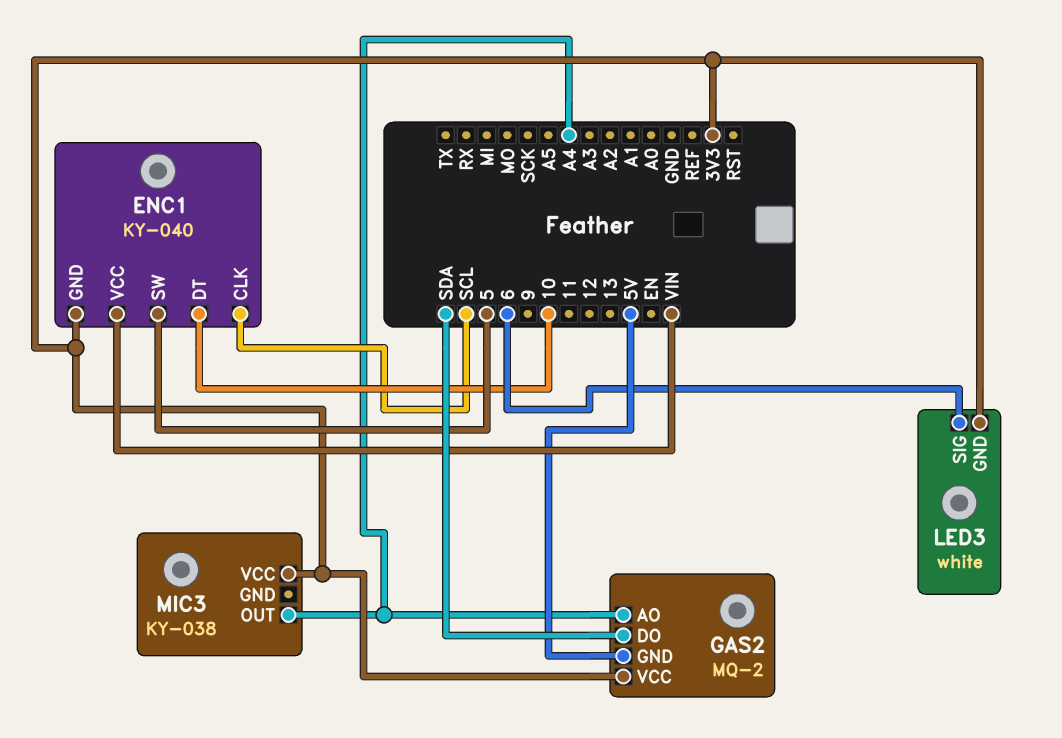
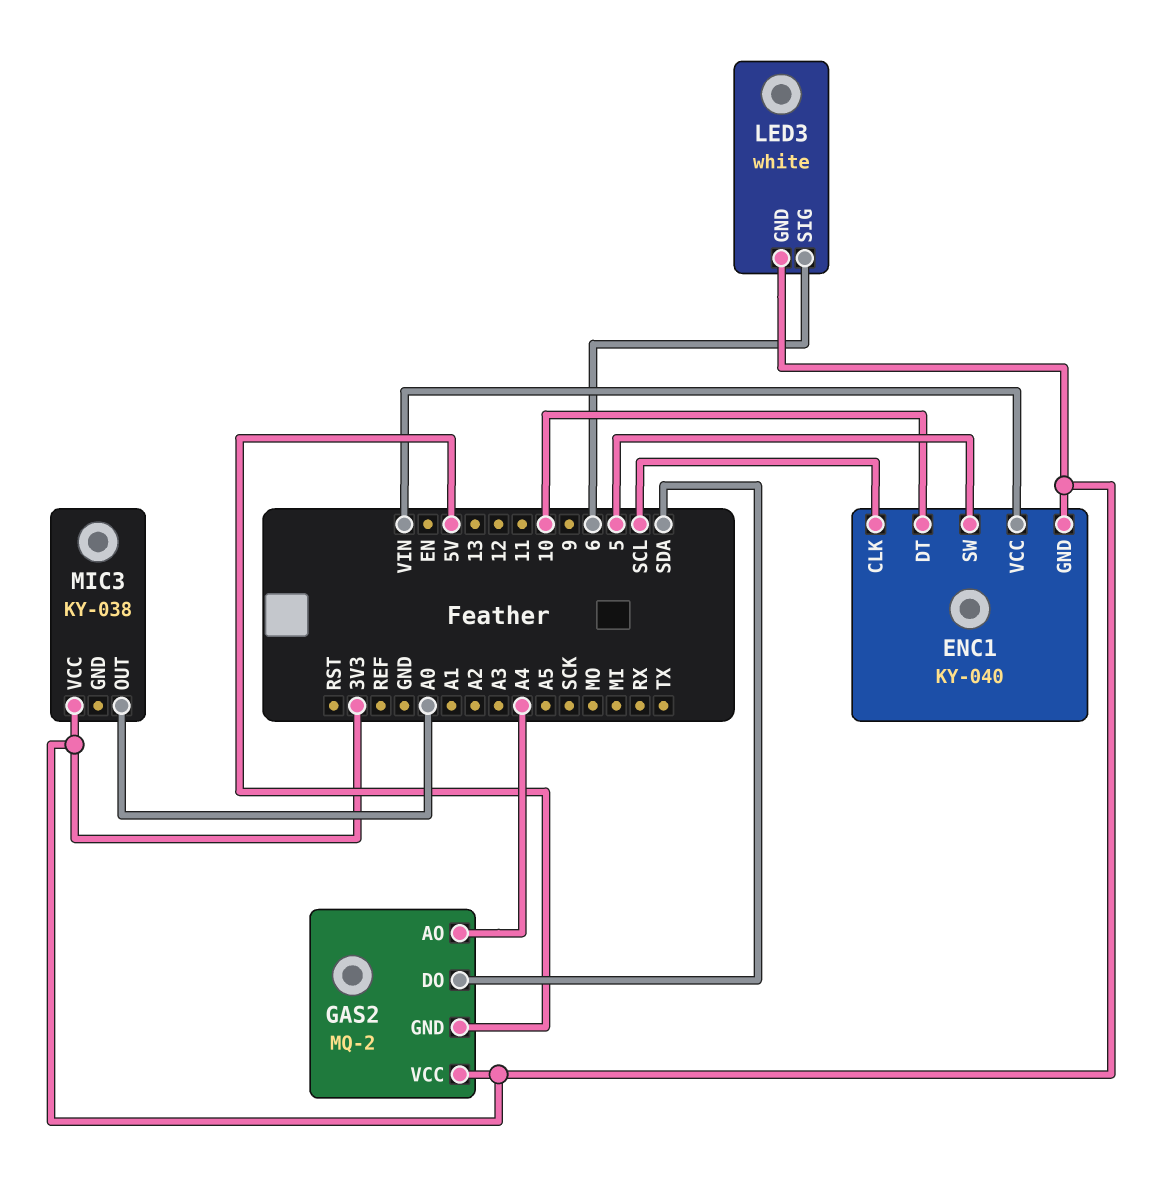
MIC3 pin OUT: A4 -> A0

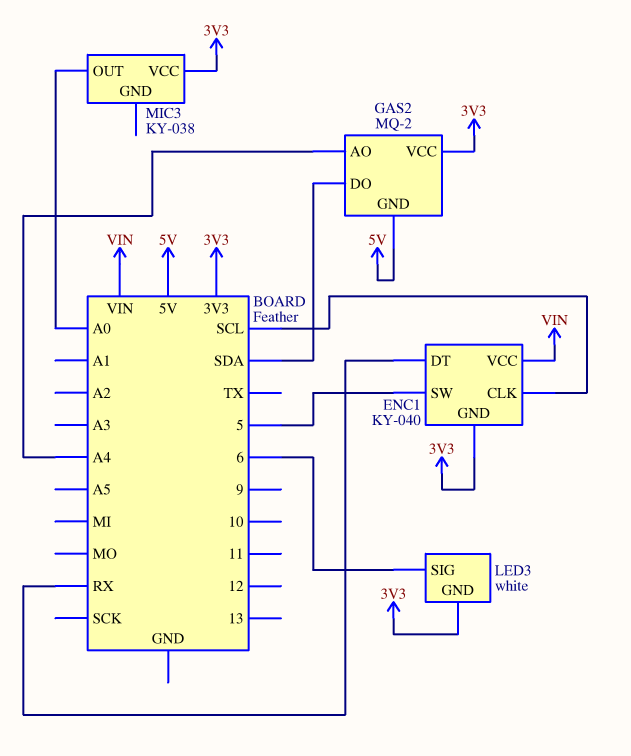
ENC1 pin DT: 10 -> RX

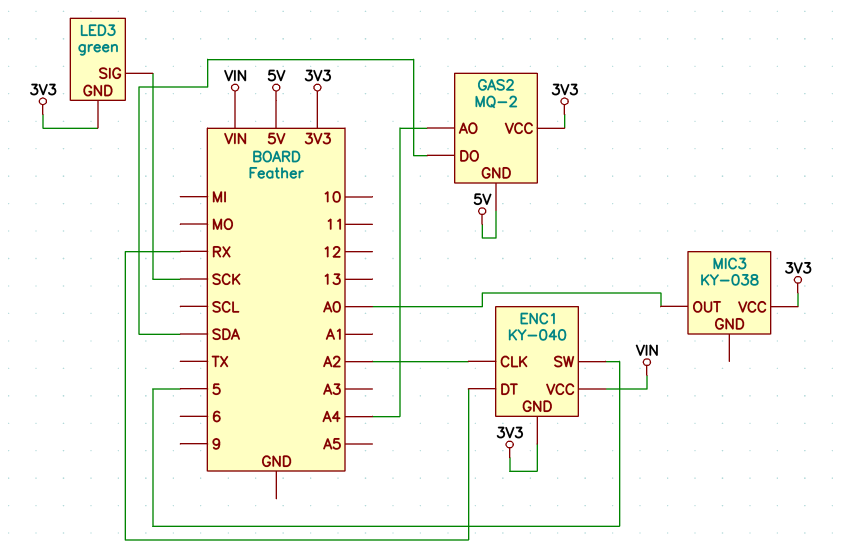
ENC1 pin CLK: SCL -> A2
LED3: white -> green
LED3 pin SIG: 6 -> SCK

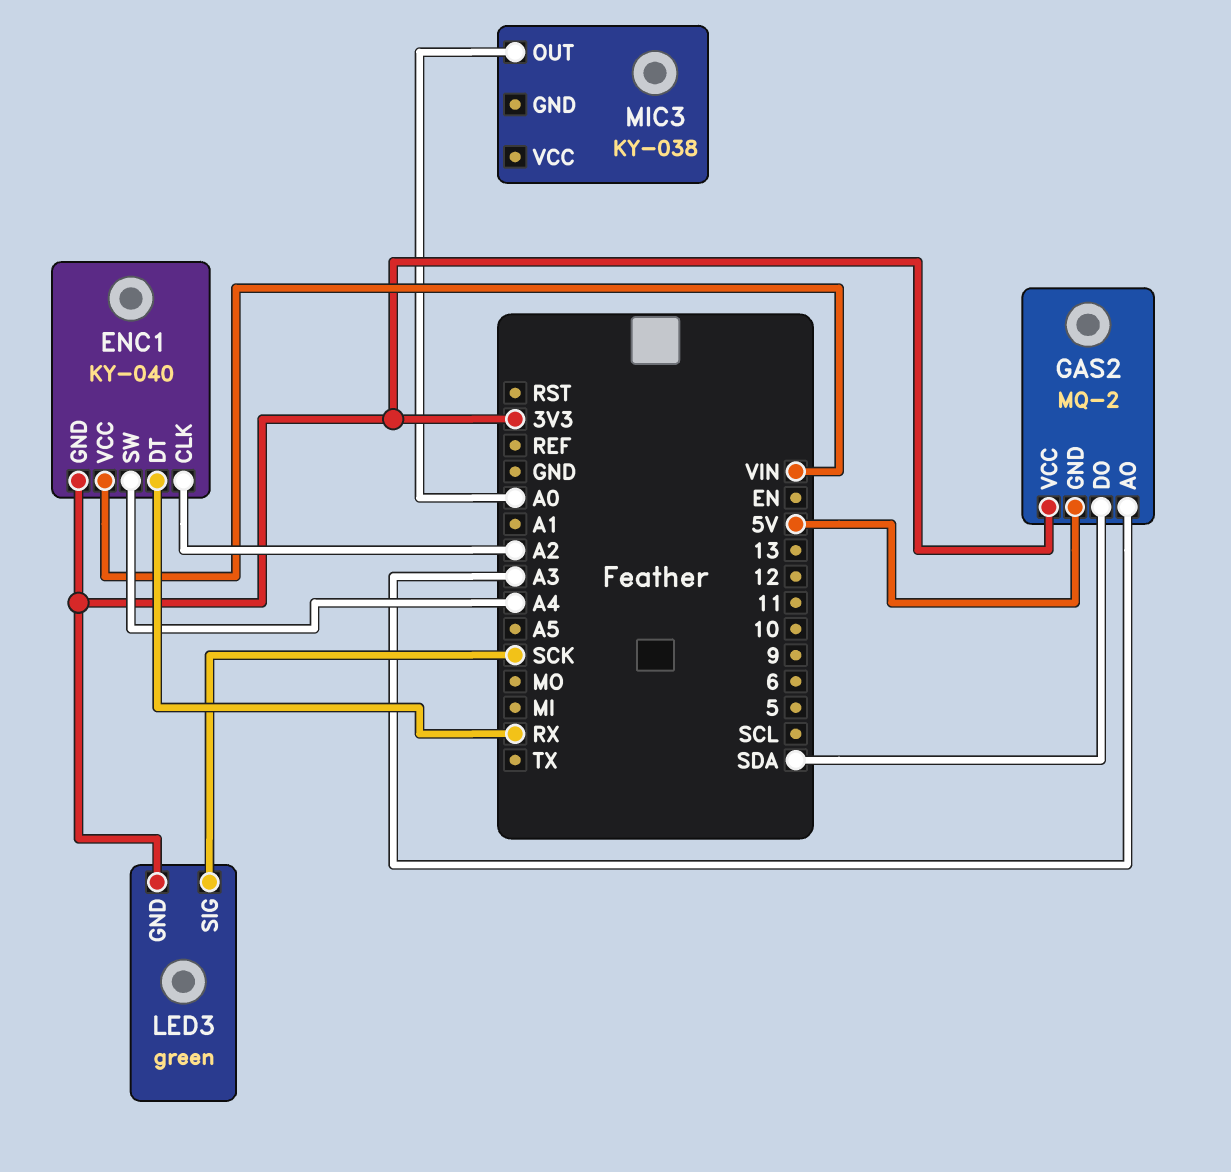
ENC1 pin SW: 5 -> A4
GAS2 pin AO: A4 -> A3
MIC3 pin VCC: 3V3 -> none

